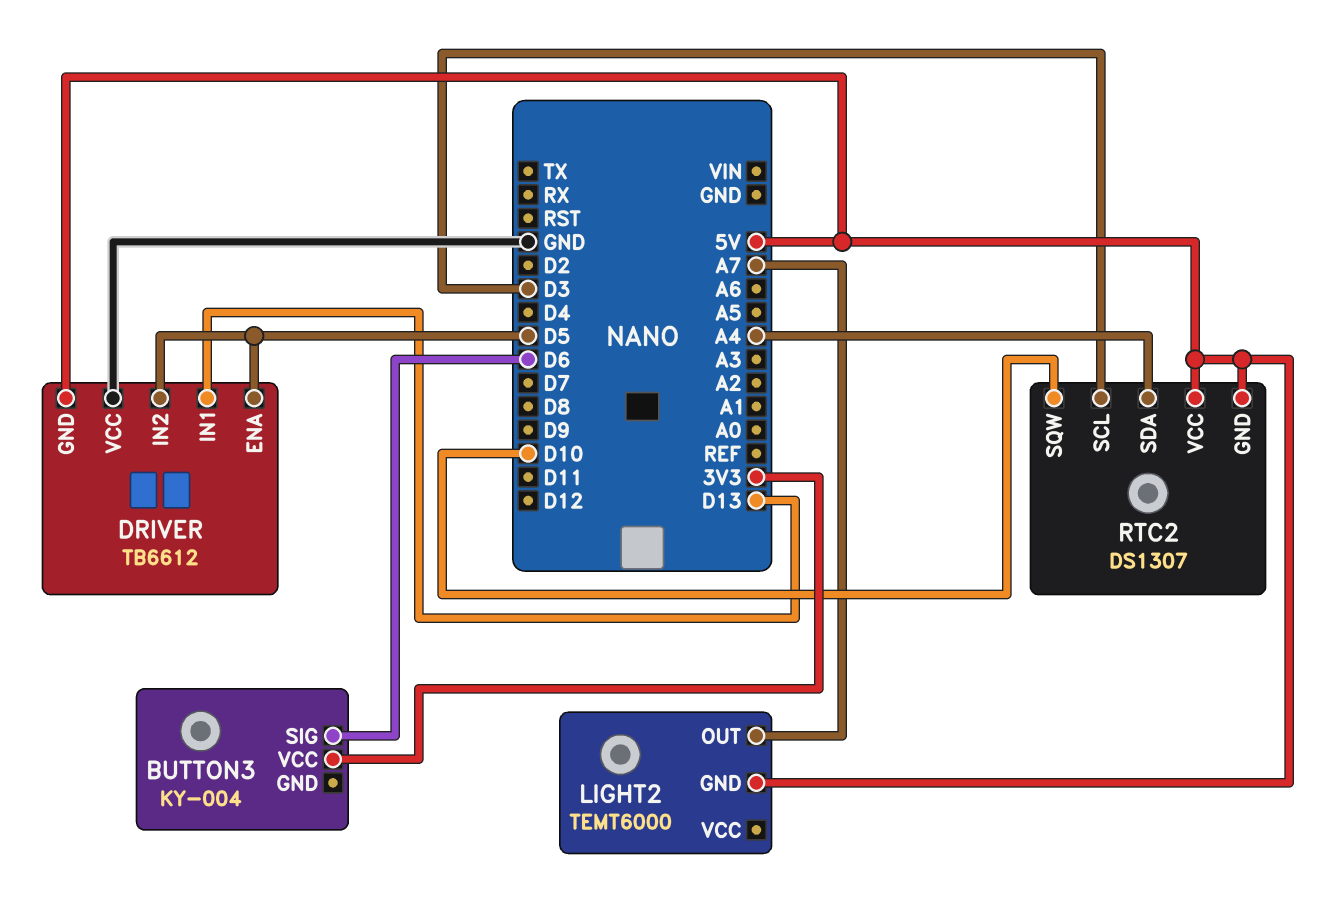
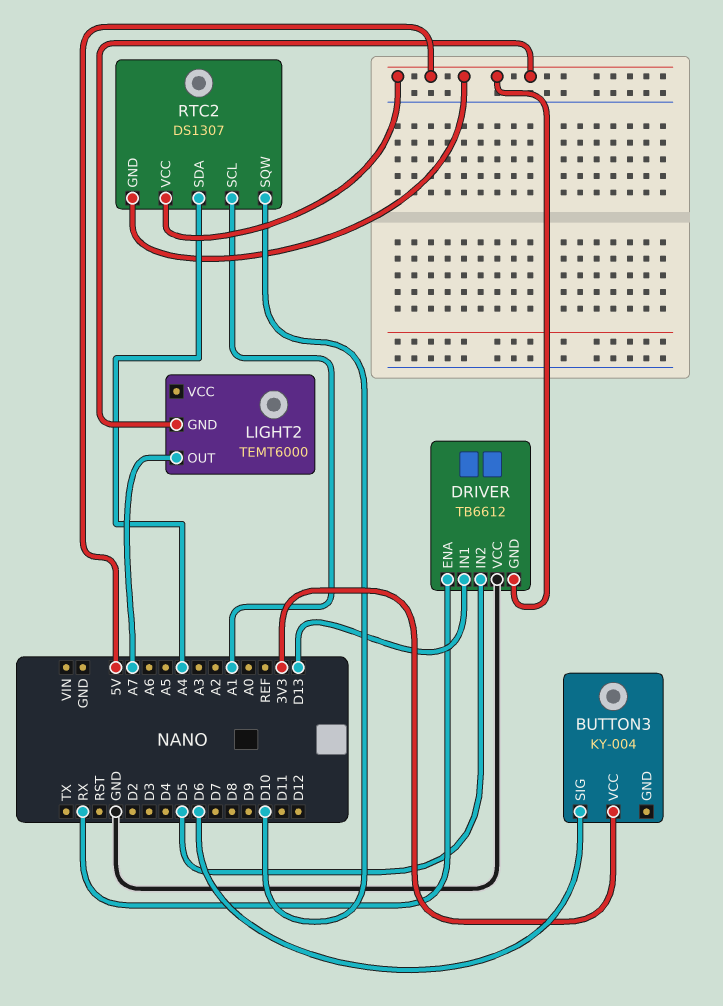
DRIVER pin ENA: D5 -> RX
RTC2 pin SCL: D3 -> A1

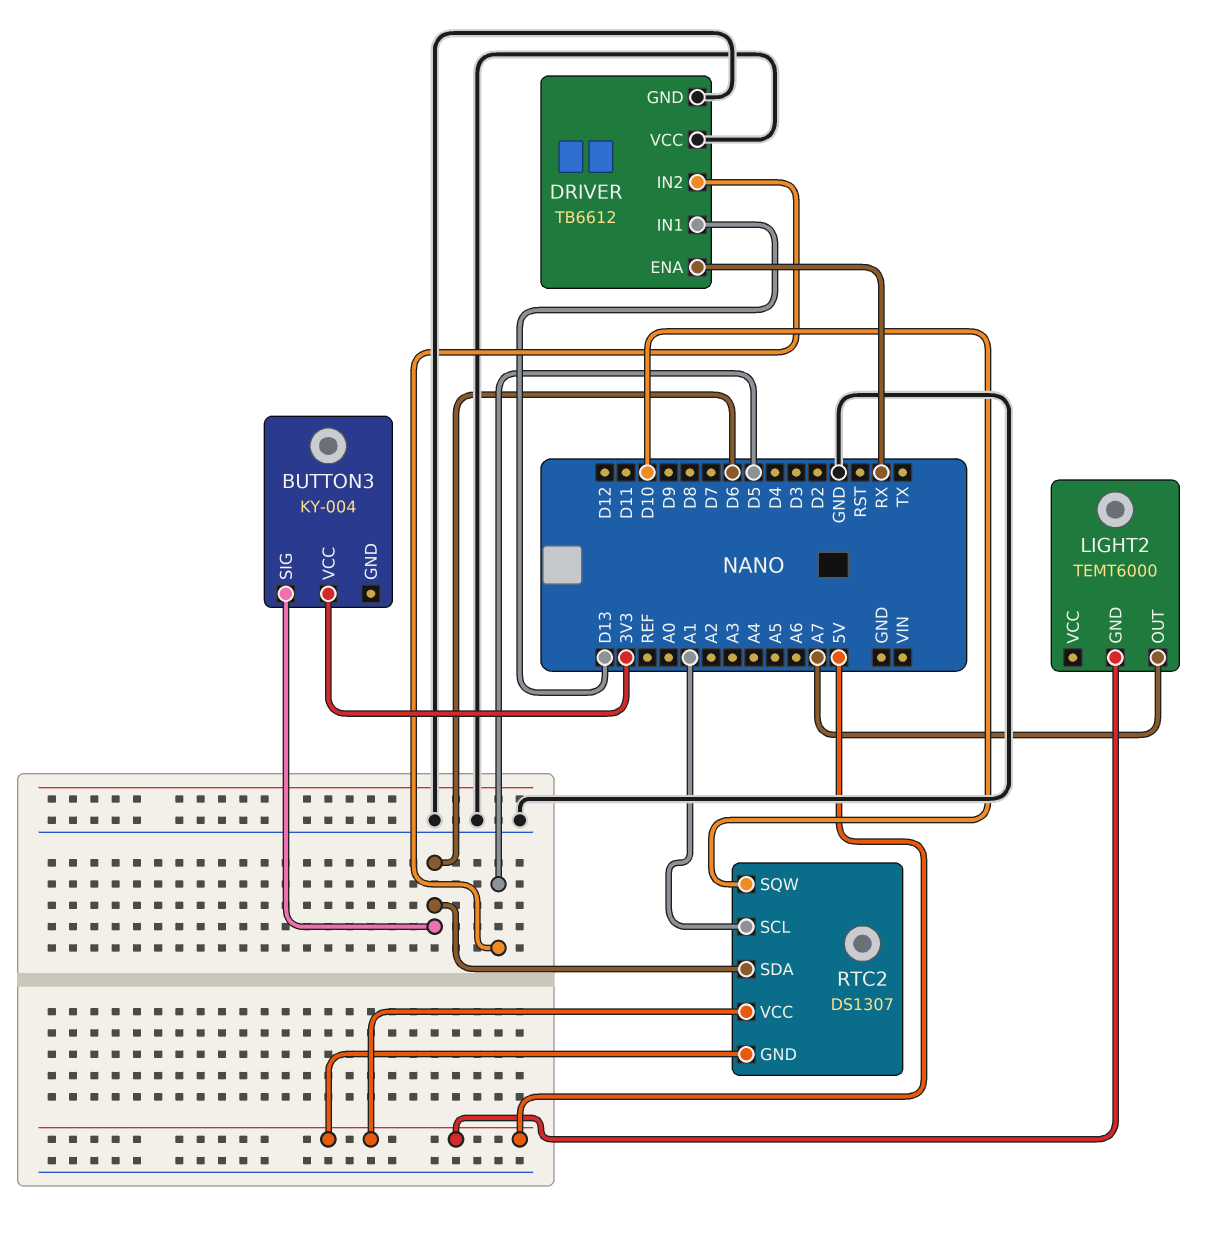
DRIVER pin GND: 5V -> GND
RTC2 pin SDA: A4 -> D6

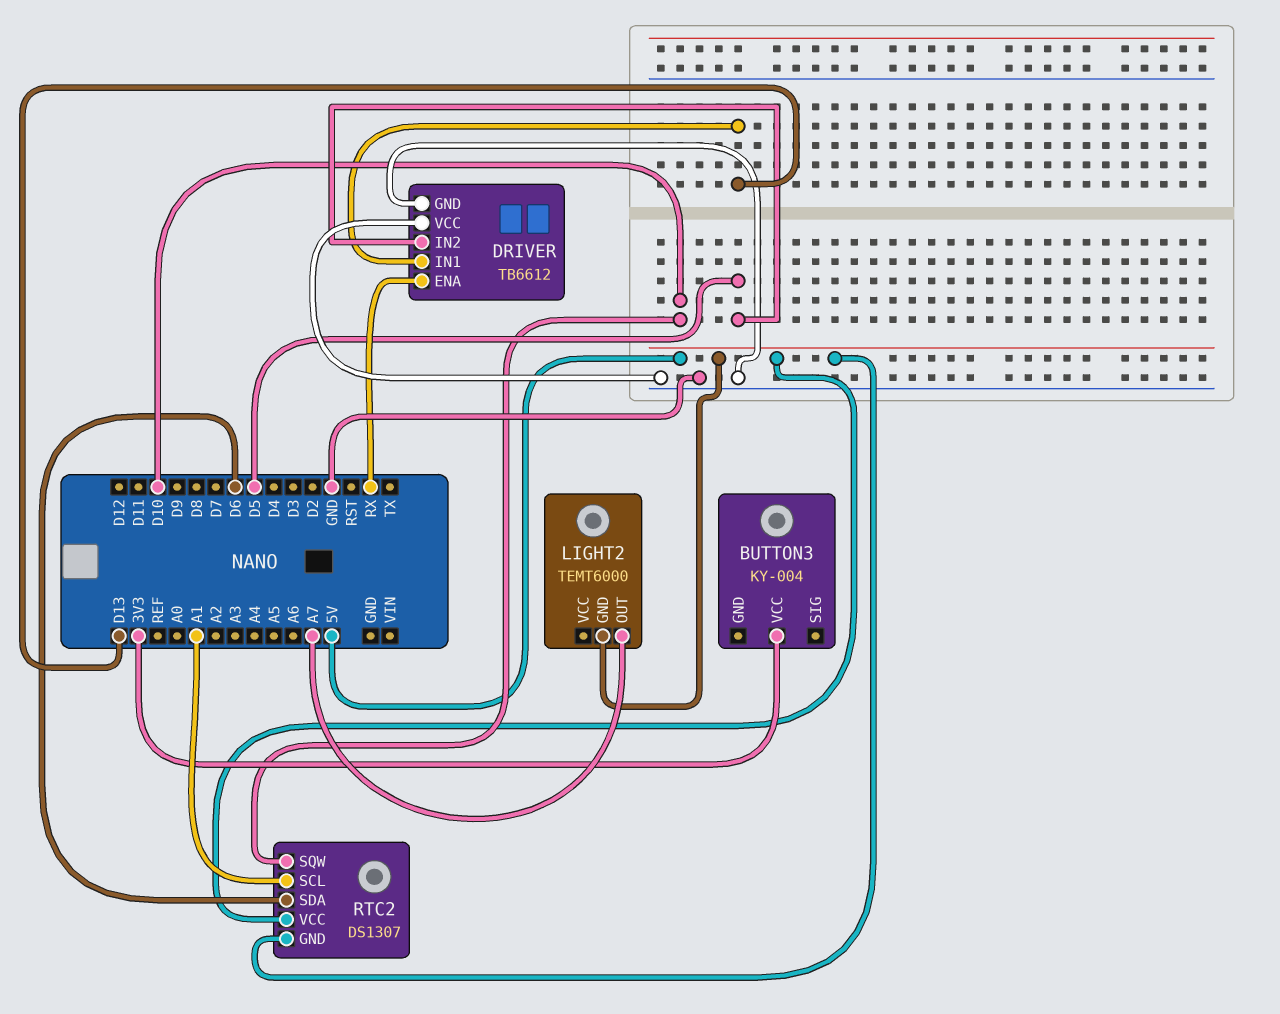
BUTTON3 pin SIG: D6 -> none

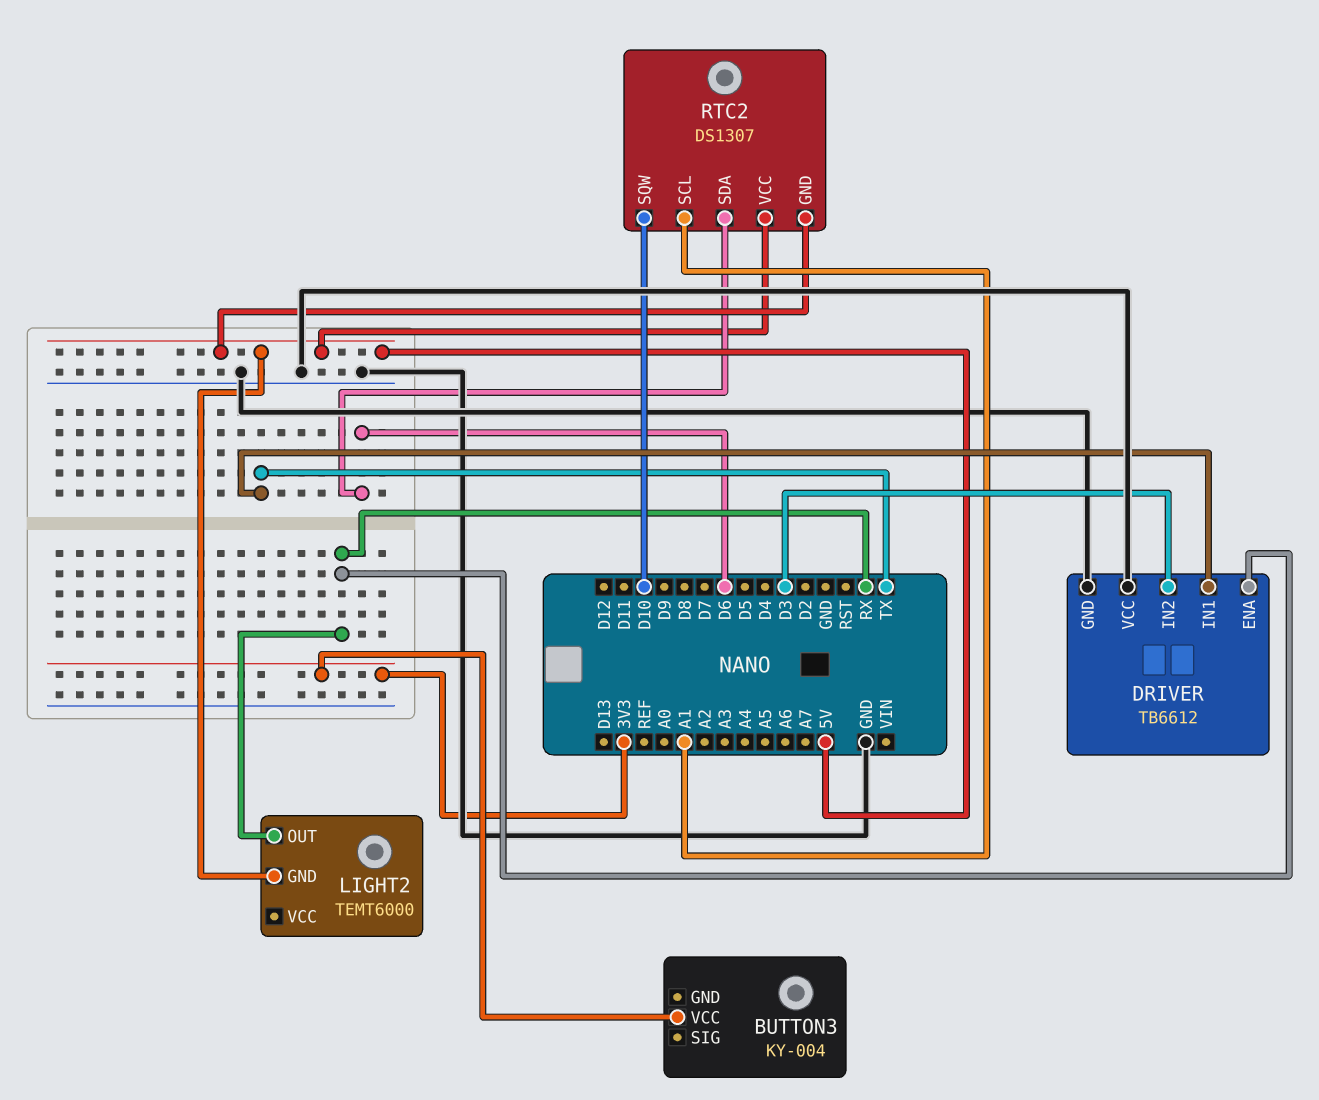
DRIVER pin IN1: D13 -> TX
DRIVER pin IN2: D5 -> D3
LIGHT2 pin OUT: A7 -> RX

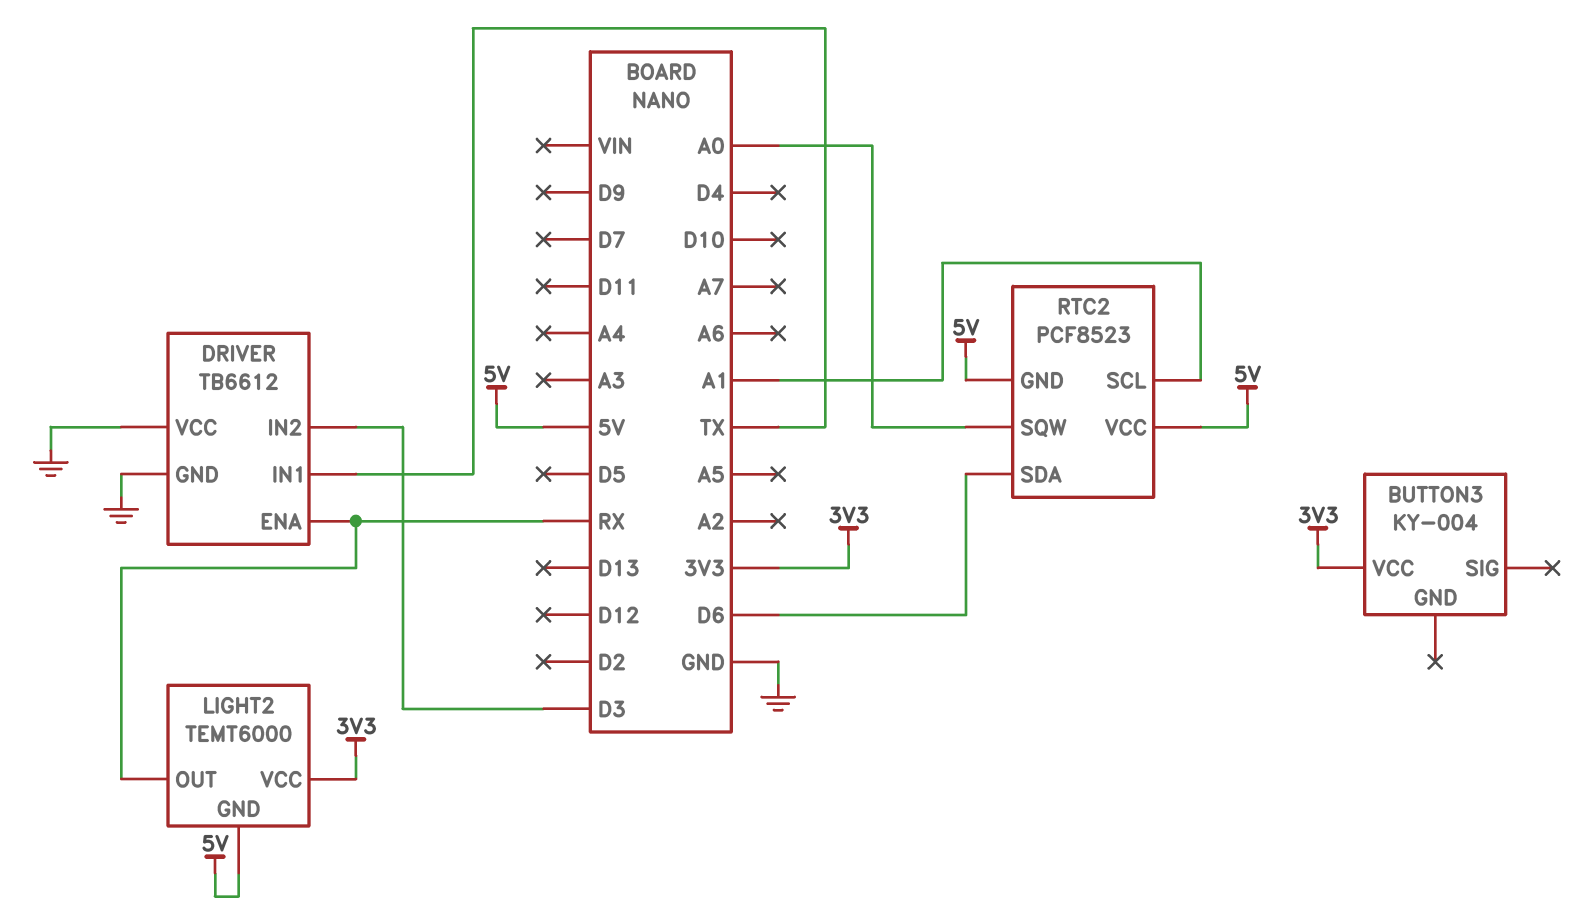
LIGHT2 pin VCC: none -> 3V3
RTC2: DS1307 -> PCF8523
RTC2 pin SQW: D10 -> A0

